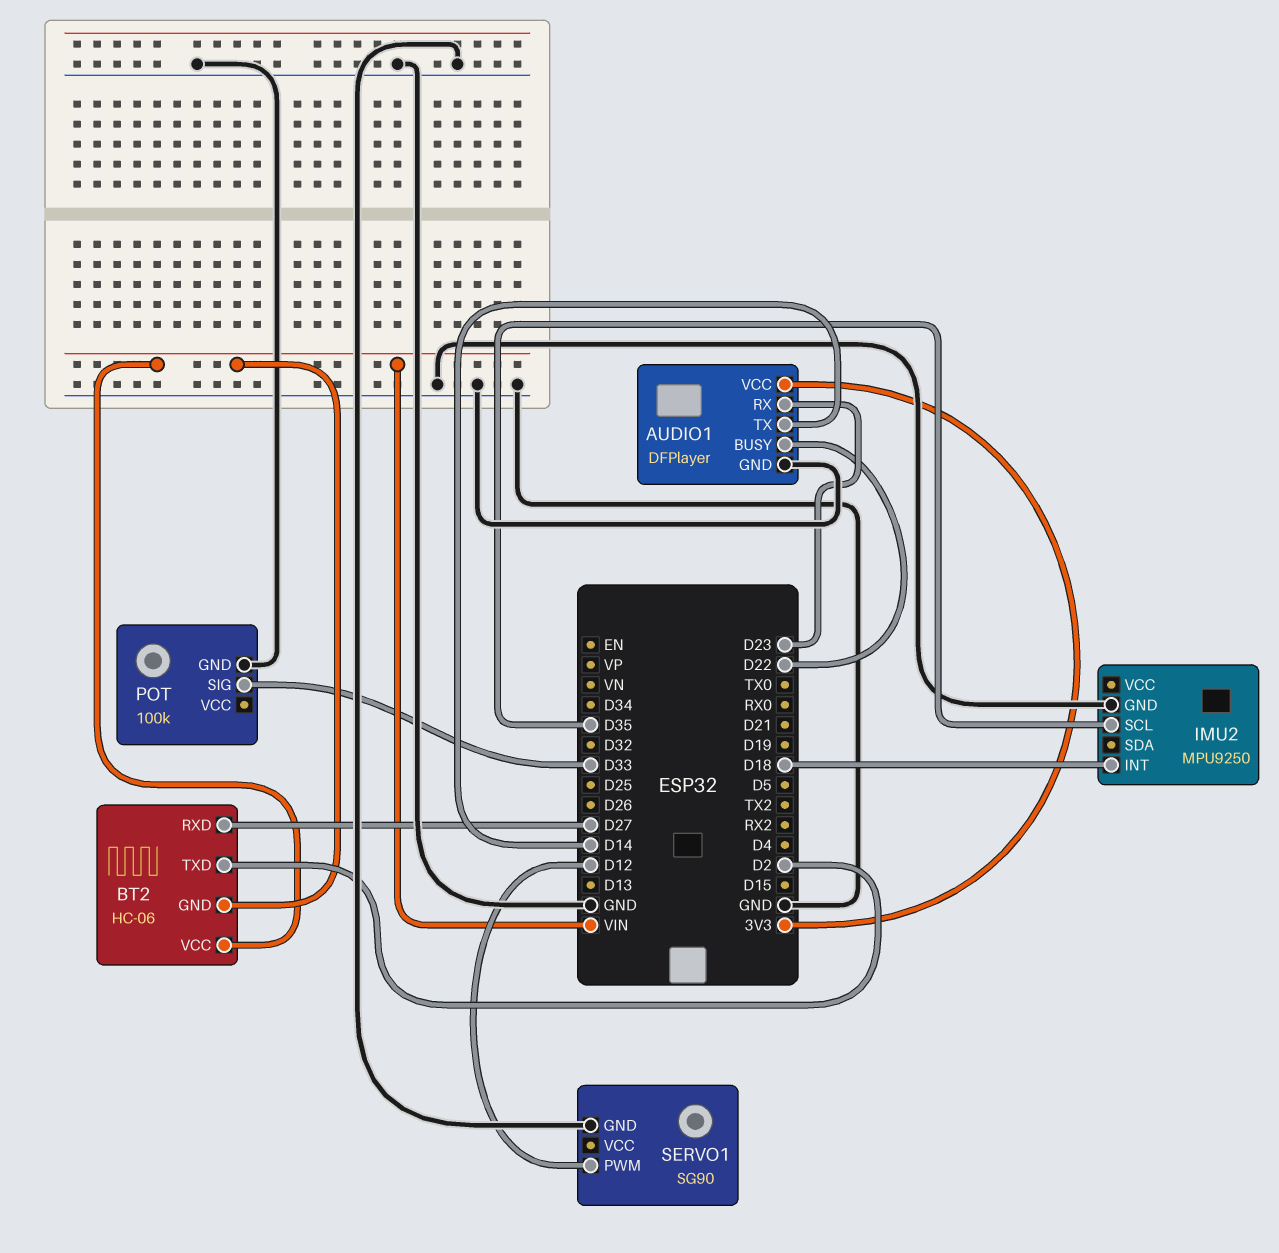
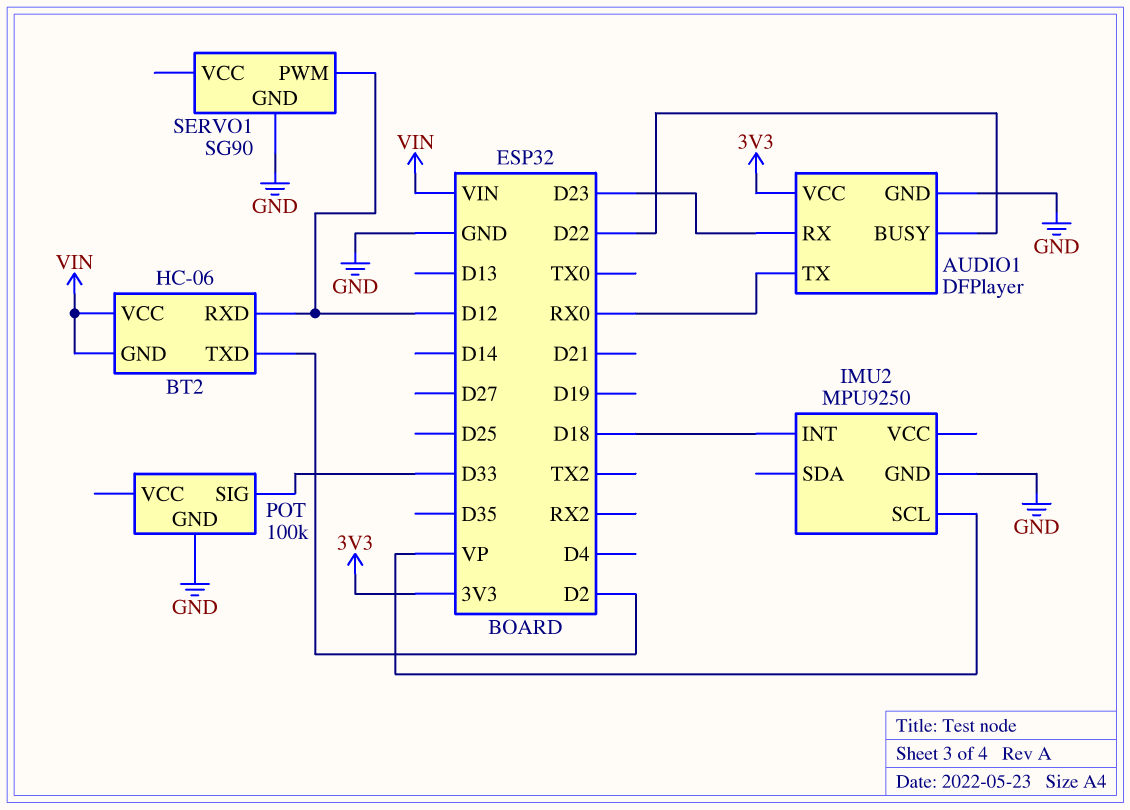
AUDIO1 pin TX: D14 -> RX0
BT2 pin RXD: D27 -> D12
IMU2 pin SCL: D35 -> VP

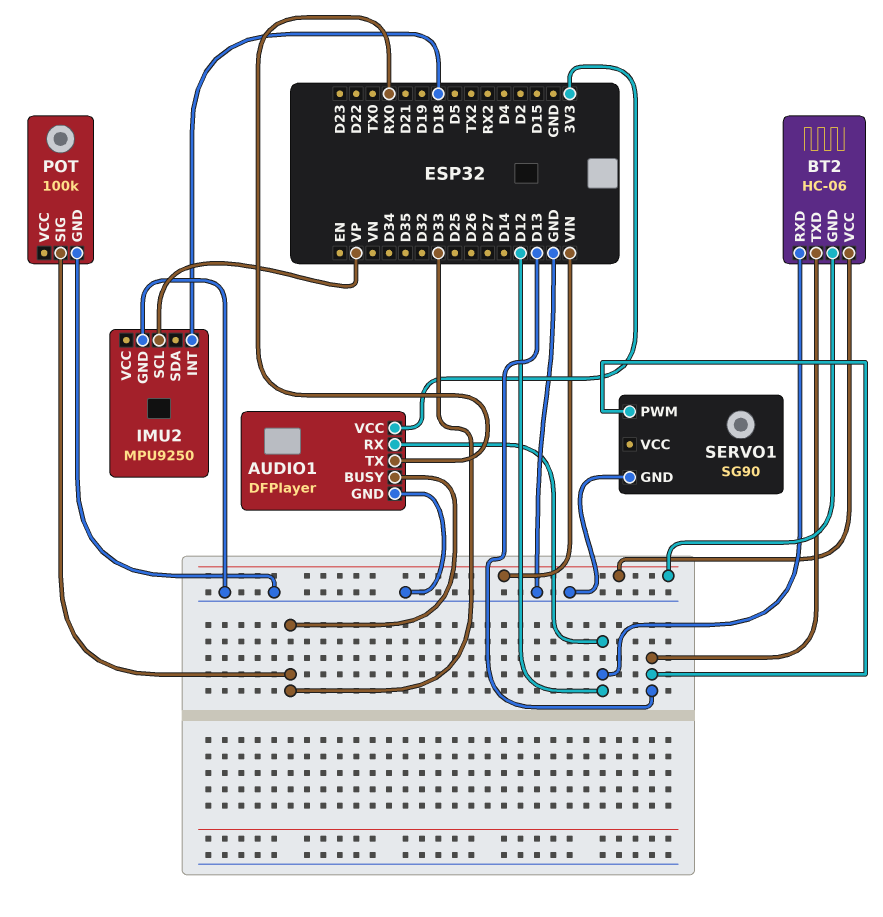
AUDIO1 pin BUSY: D22 -> D33
AUDIO1 pin RX: D23 -> D12
BT2 pin TXD: D2 -> D13
SERVO1 pin PWM: D12 -> D13

